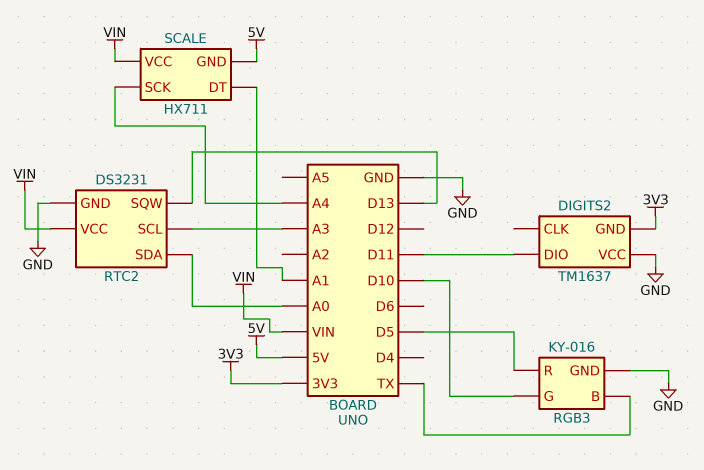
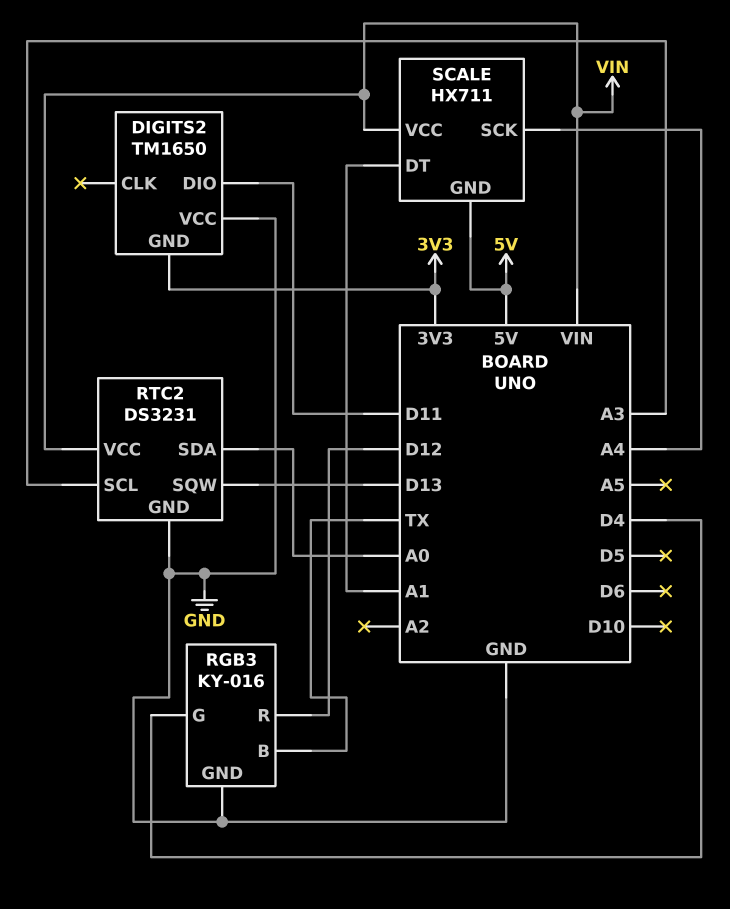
DIGITS2: TM1637 -> TM1650
RGB3 pin G: D10 -> D4
RGB3 pin R: D5 -> D12

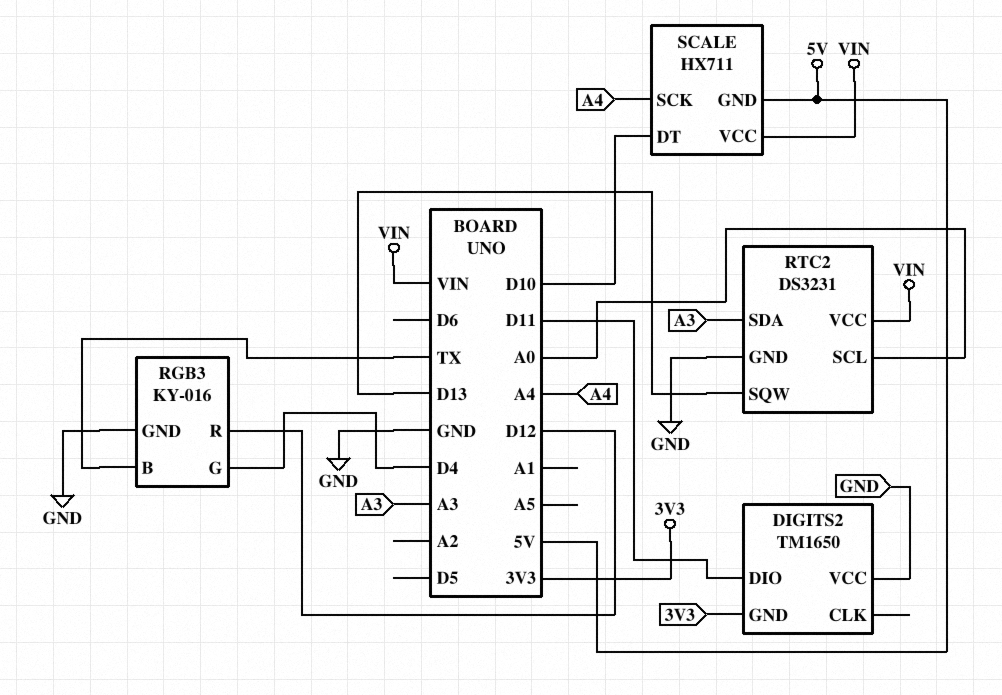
RTC2 pin SCL: A3 -> A0
RTC2 pin SDA: A0 -> A3
SCALE pin DT: A1 -> D10

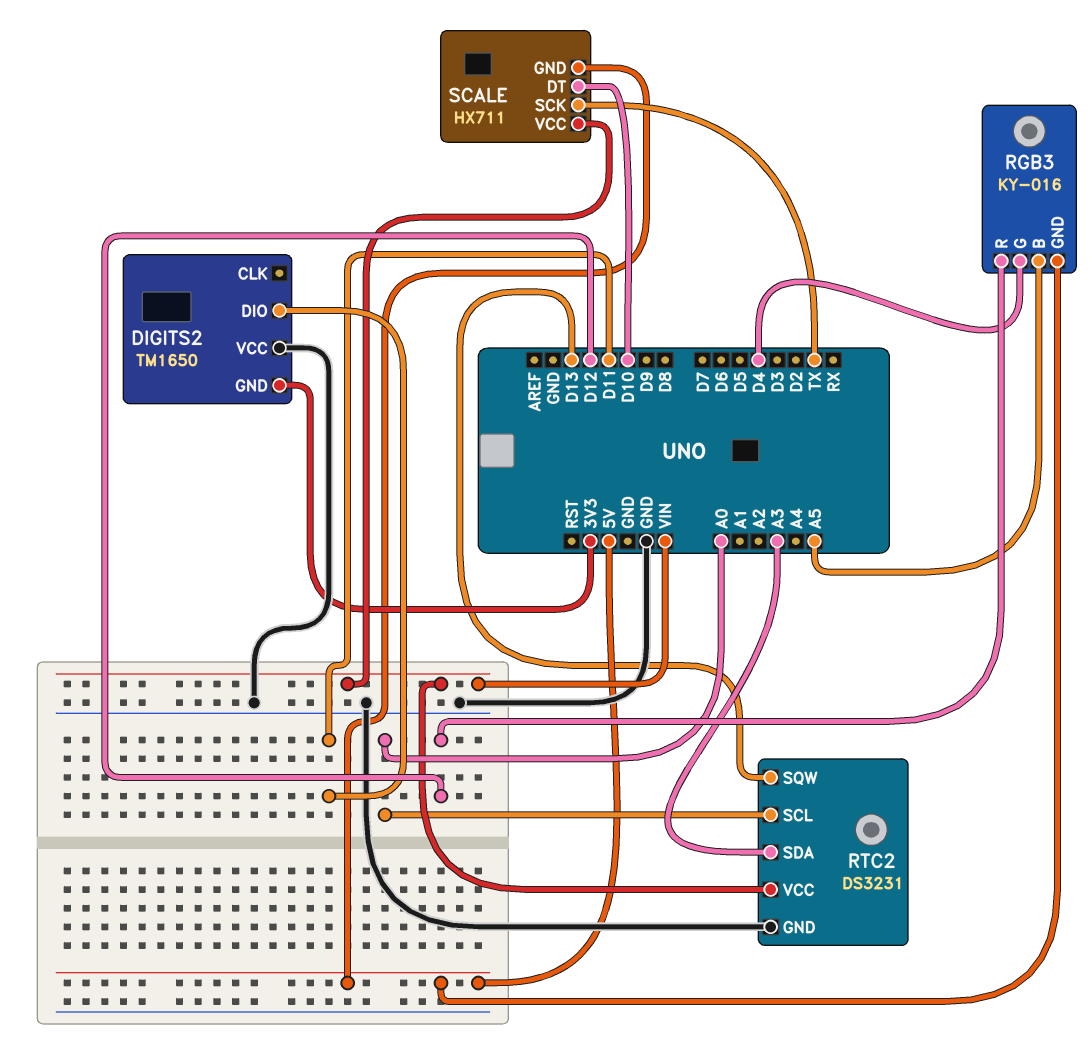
RGB3 pin B: TX -> A5
RGB3 pin GND: GND -> 5V
SCALE pin SCK: A4 -> TX

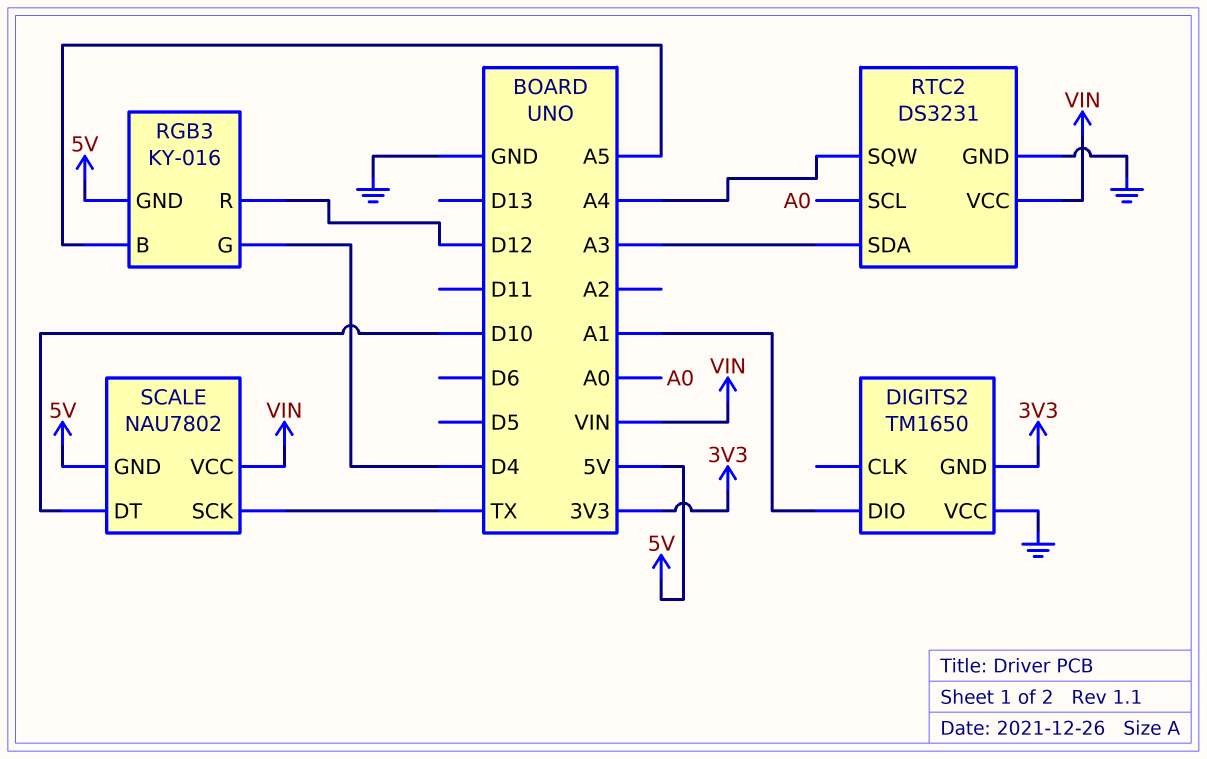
DIGITS2 pin DIO: D11 -> A1
RTC2 pin SQW: D13 -> A4
SCALE: HX711 -> NAU7802

